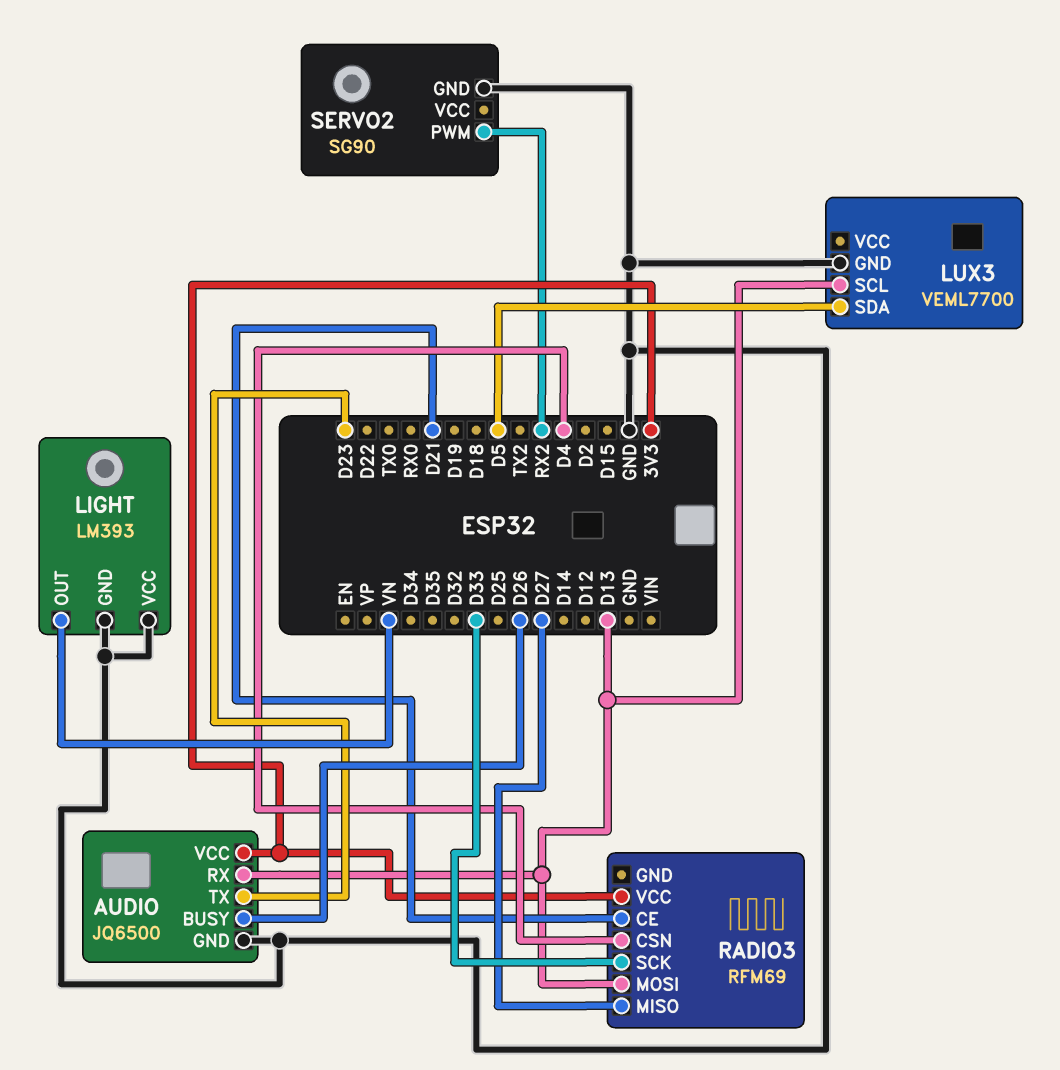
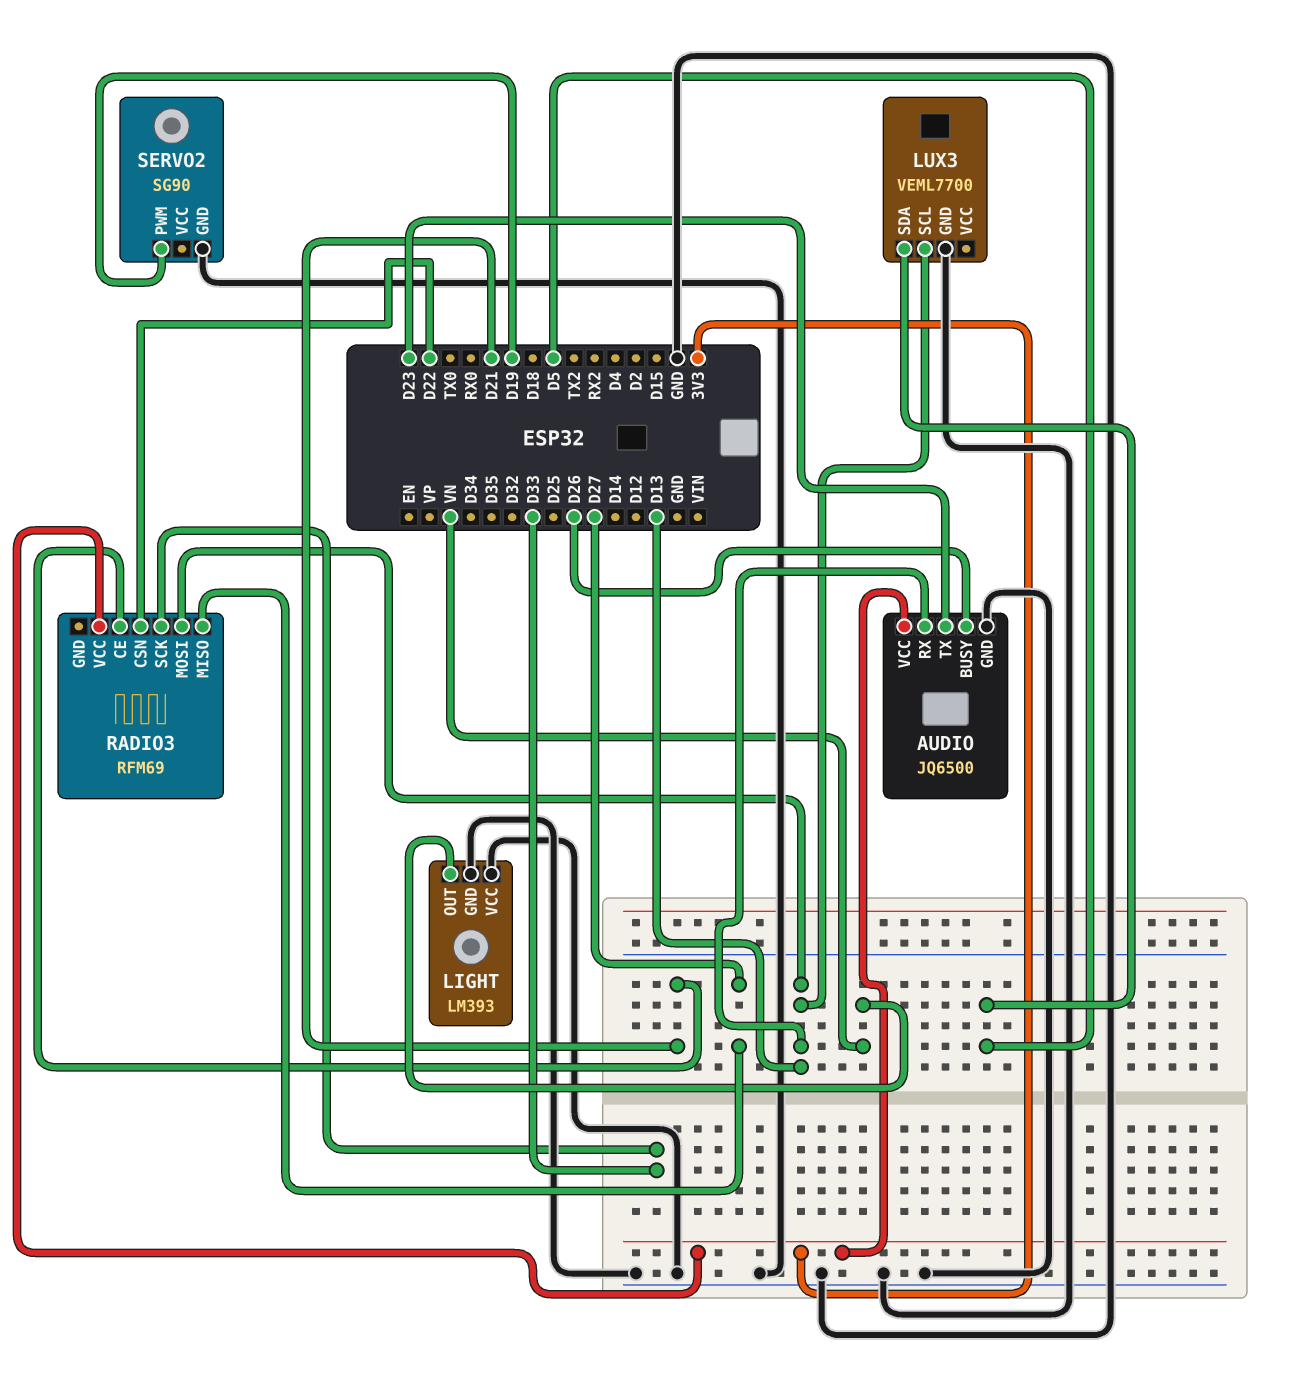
RADIO3 pin CSN: D4 -> D22
SERVO2 pin PWM: RX2 -> D19

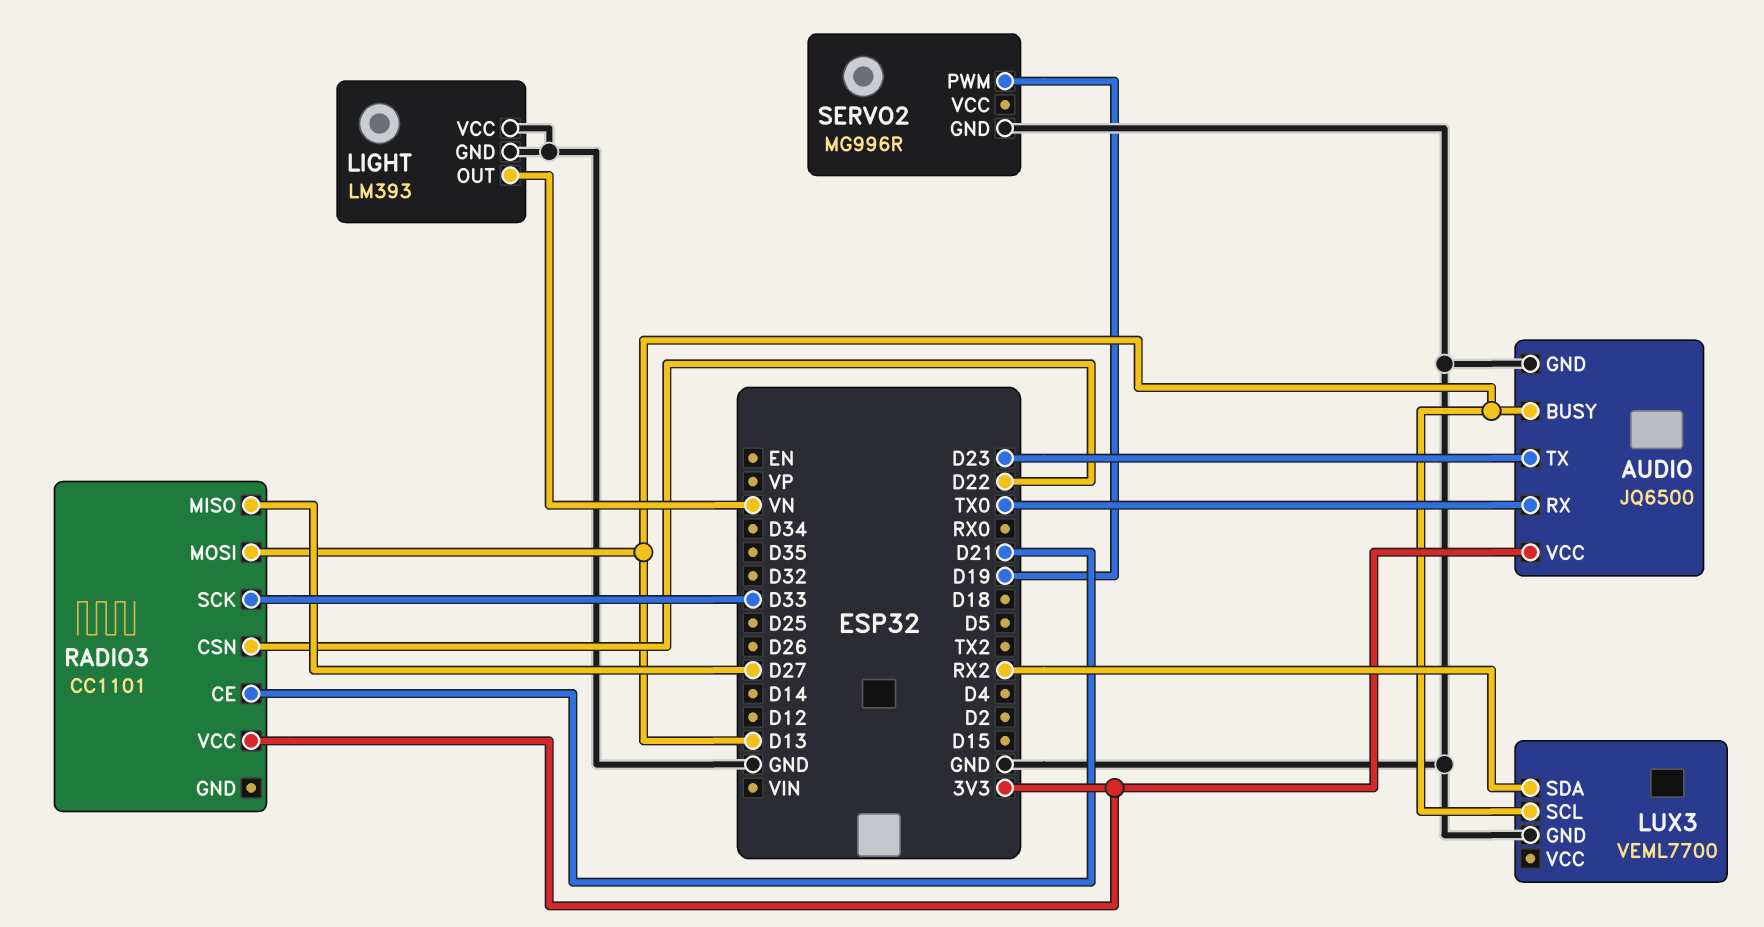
AUDIO pin BUSY: D26 -> D13
AUDIO pin RX: D13 -> TX0
LUX3 pin SDA: D5 -> RX2
RADIO3: RFM69 -> CC1101
SERVO2: SG90 -> MG996R

